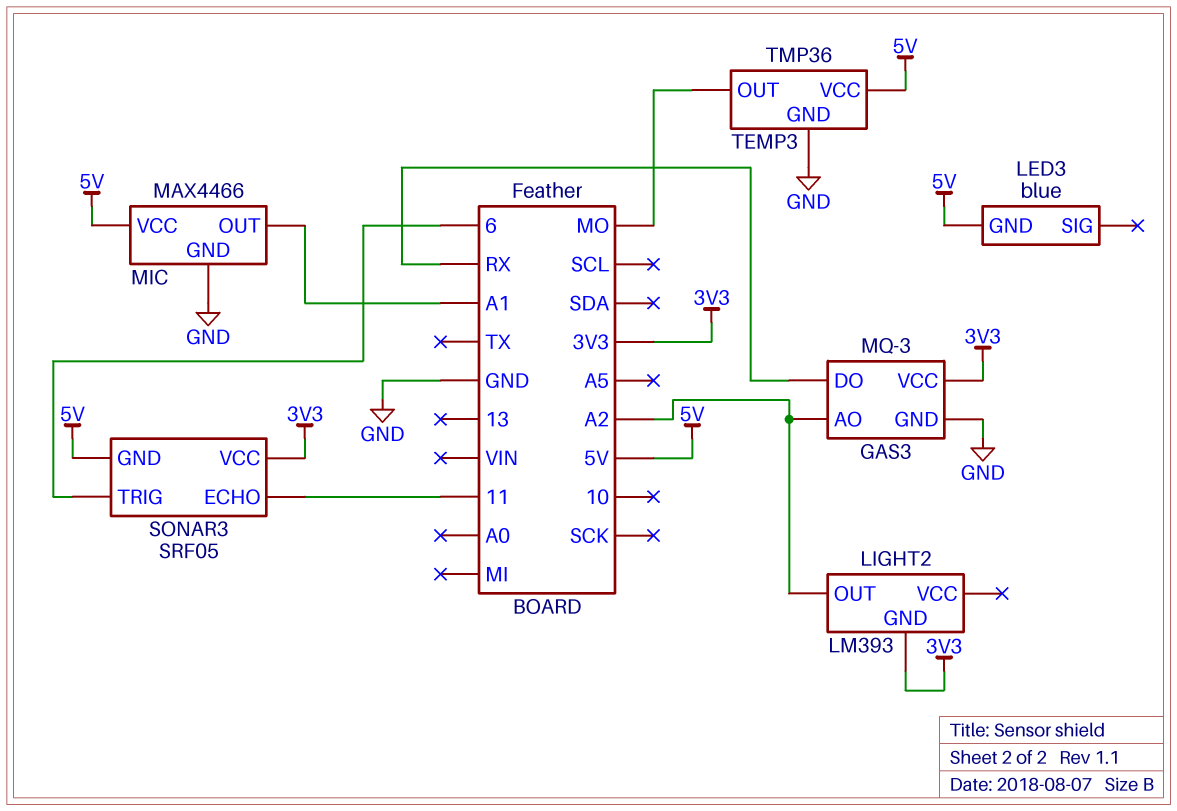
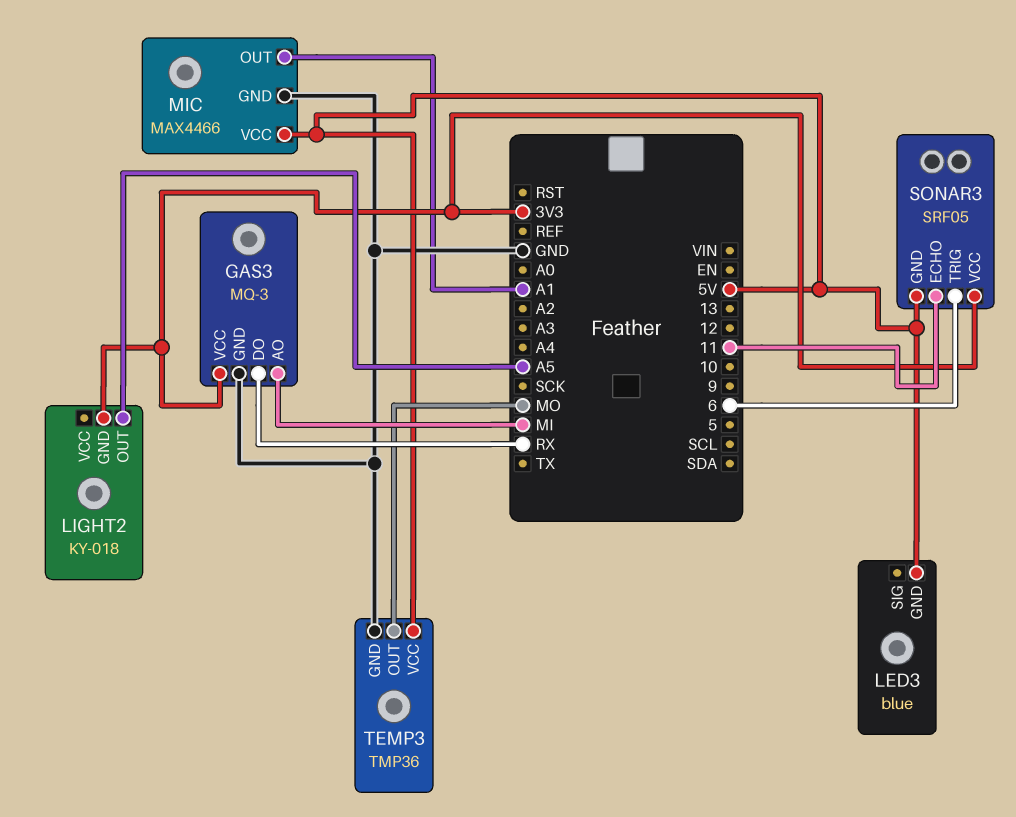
GAS3 pin AO: A2 -> MI
LIGHT2: LM393 -> KY-018
LIGHT2 pin OUT: A2 -> A5

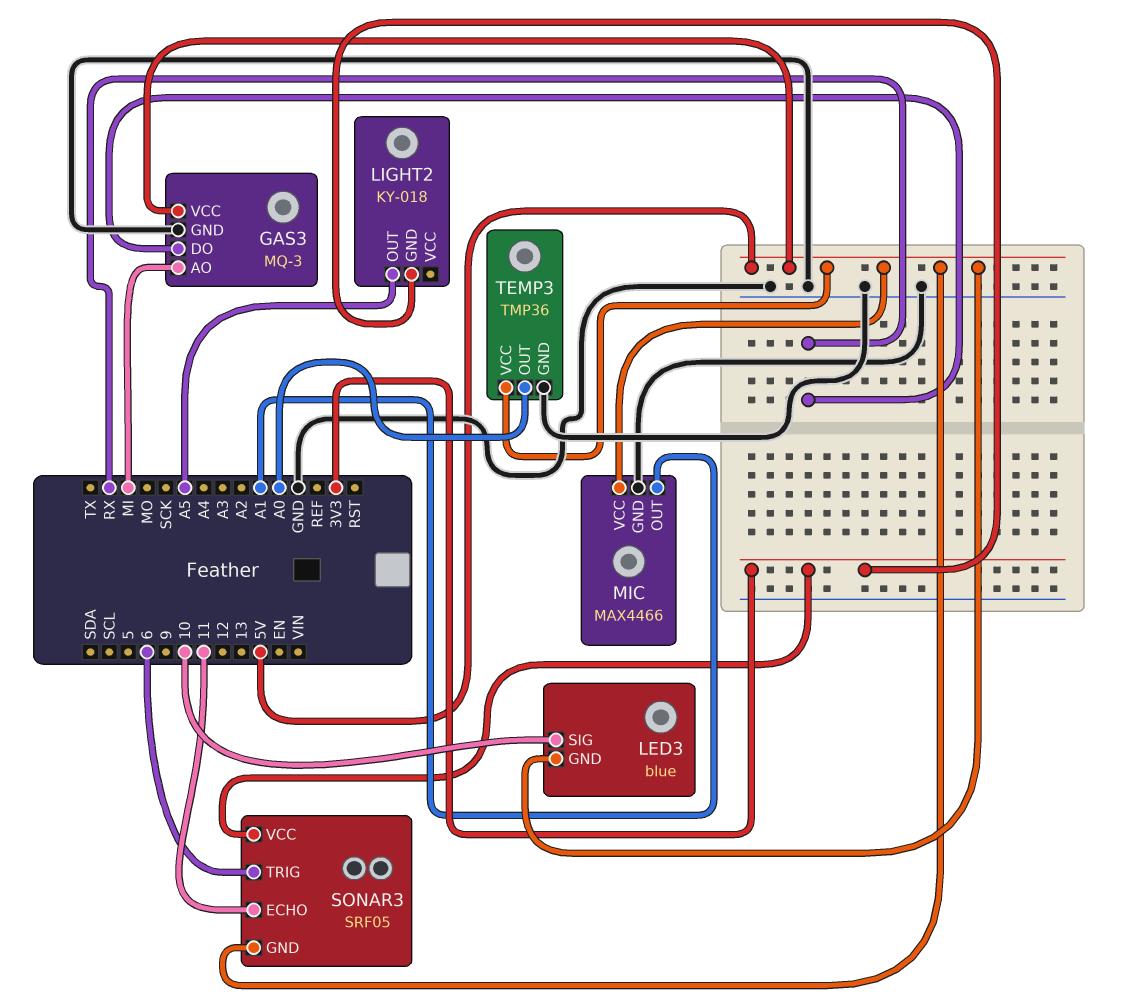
GAS3 pin VCC: 3V3 -> 5V
LED3 pin SIG: none -> 10
TEMP3 pin OUT: MO -> A0

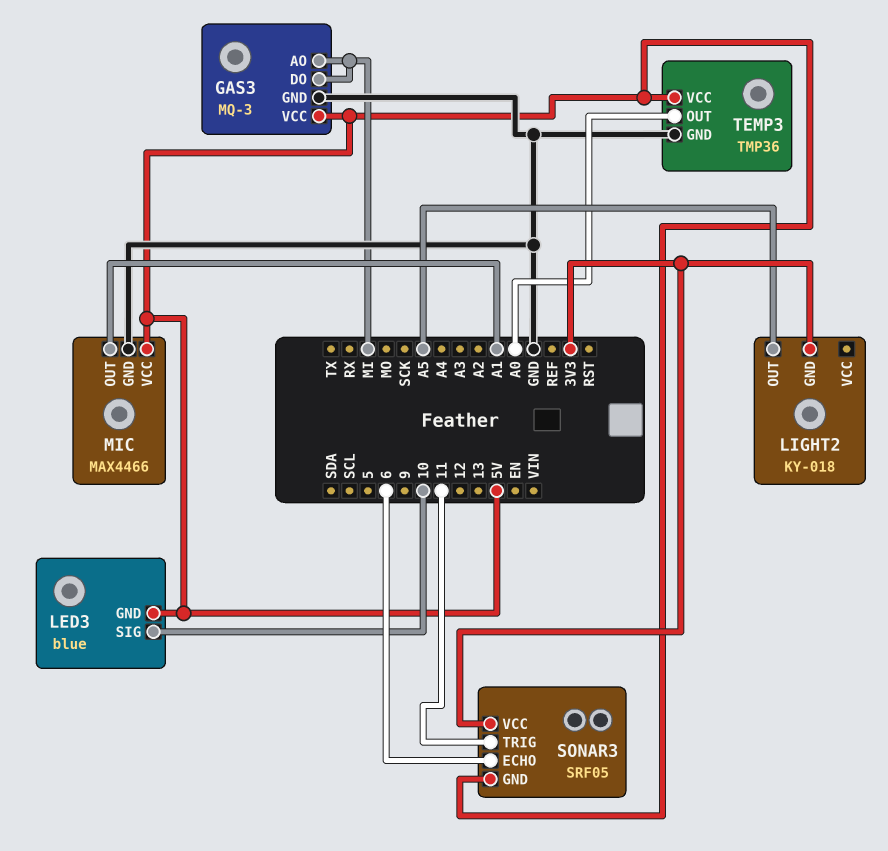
GAS3 pin DO: RX -> MI
SONAR3 pin ECHO: 11 -> 6
SONAR3 pin TRIG: 6 -> 11

